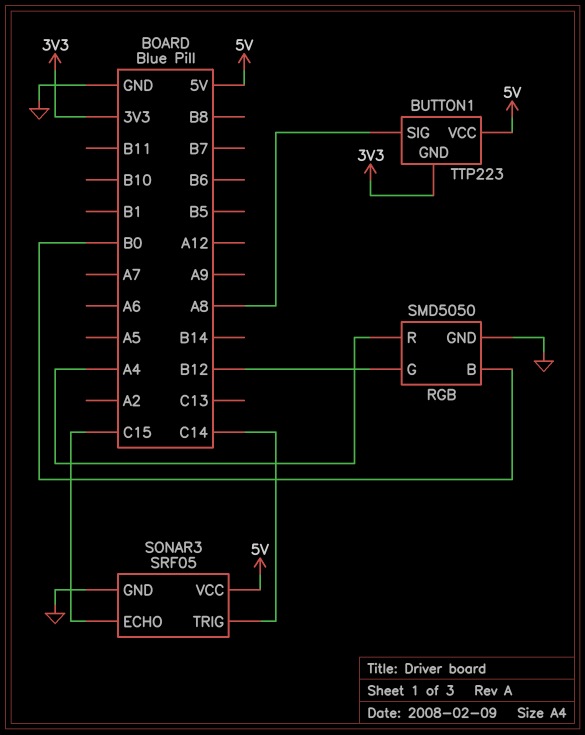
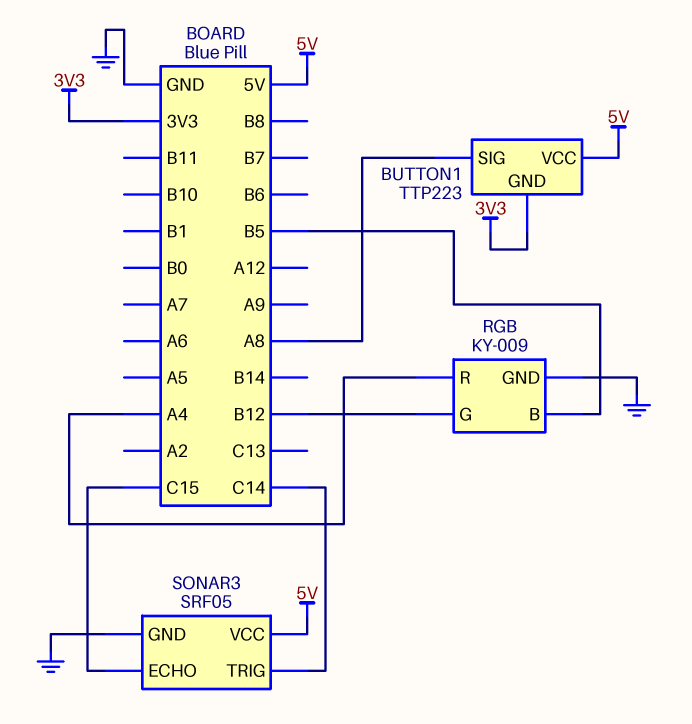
RGB: SMD5050 -> KY-009
RGB pin B: B0 -> B5

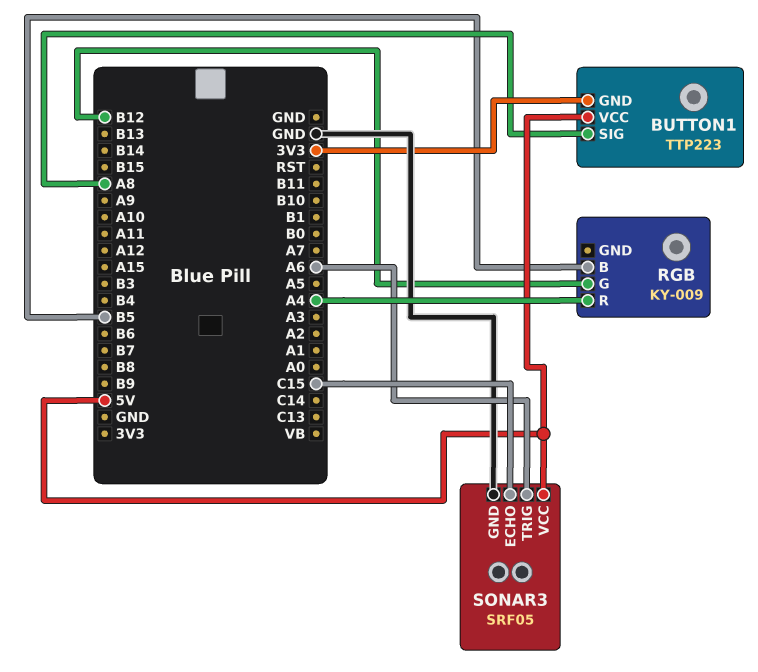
RGB pin GND: GND -> none
SONAR3 pin TRIG: C14 -> A6

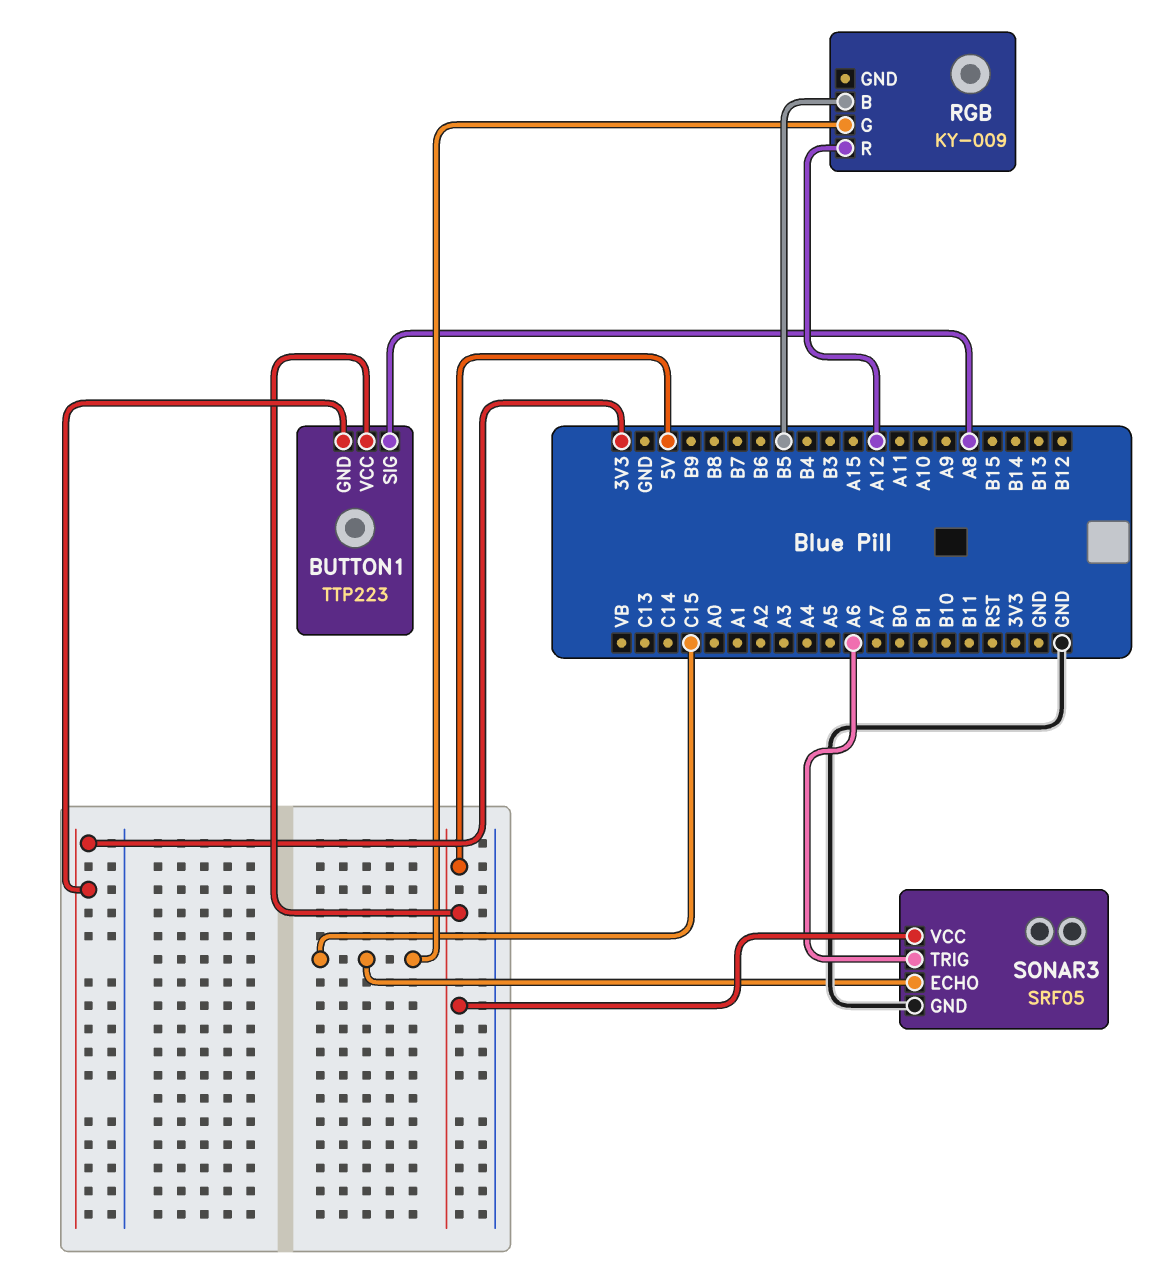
RGB pin G: B12 -> C15
RGB pin R: A4 -> A12

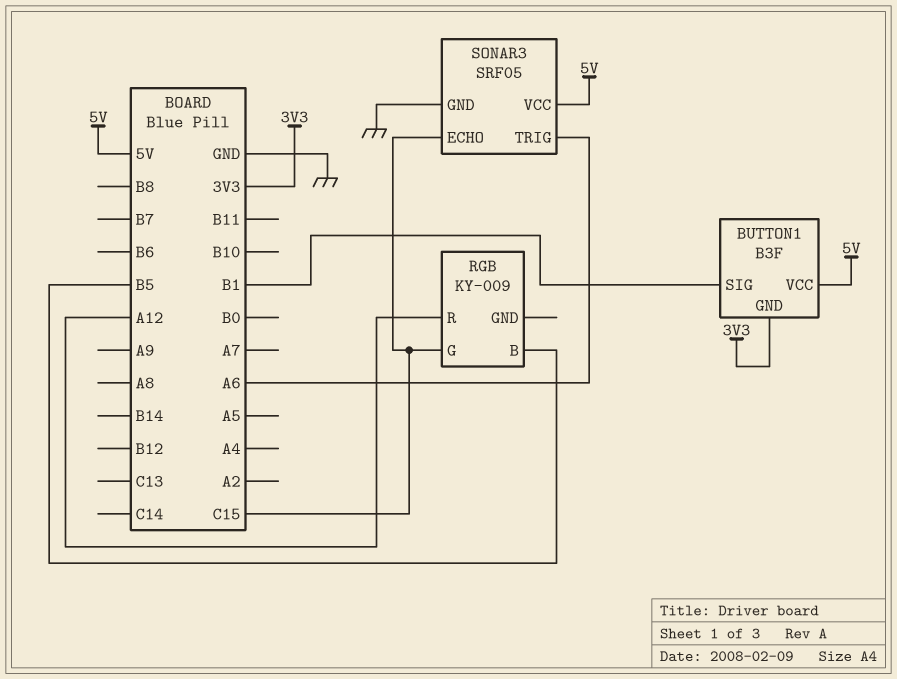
BUTTON1: TTP223 -> B3F
BUTTON1 pin SIG: A8 -> B1

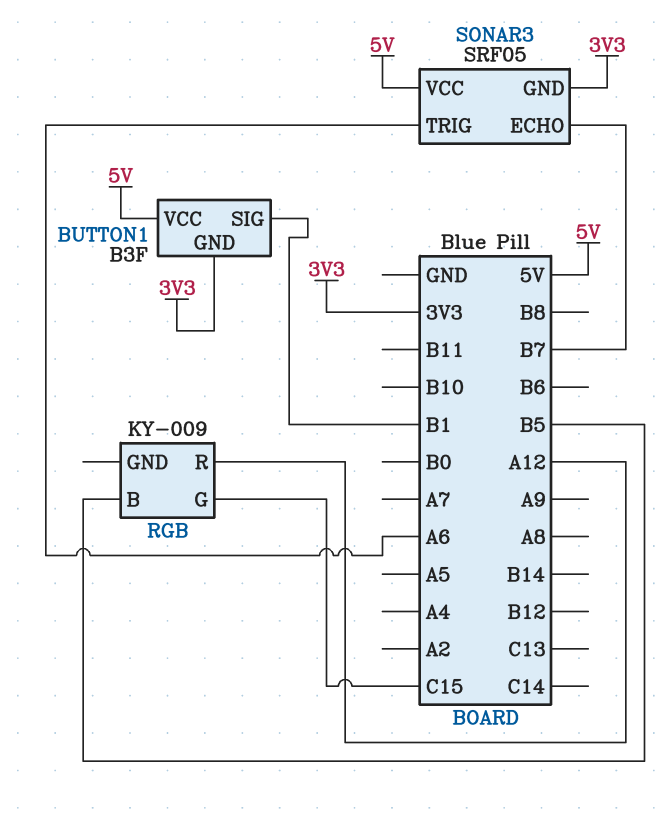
SONAR3 pin ECHO: C15 -> B7
SONAR3 pin GND: GND -> 3V3

